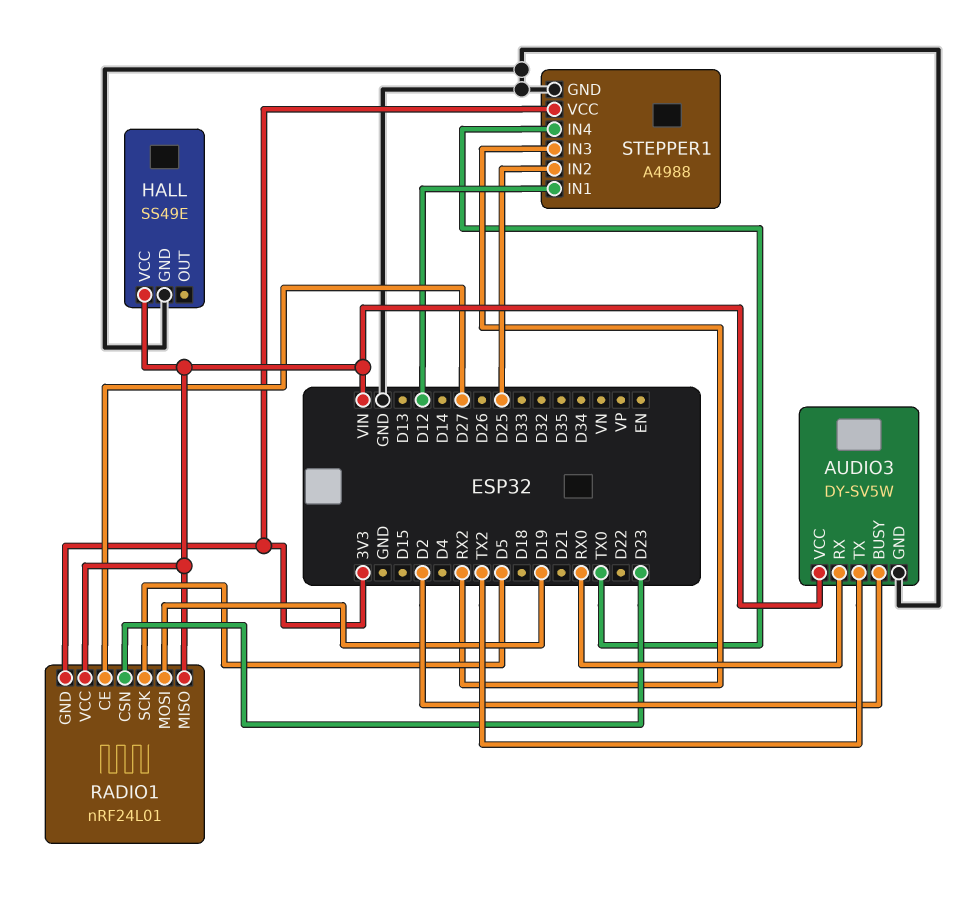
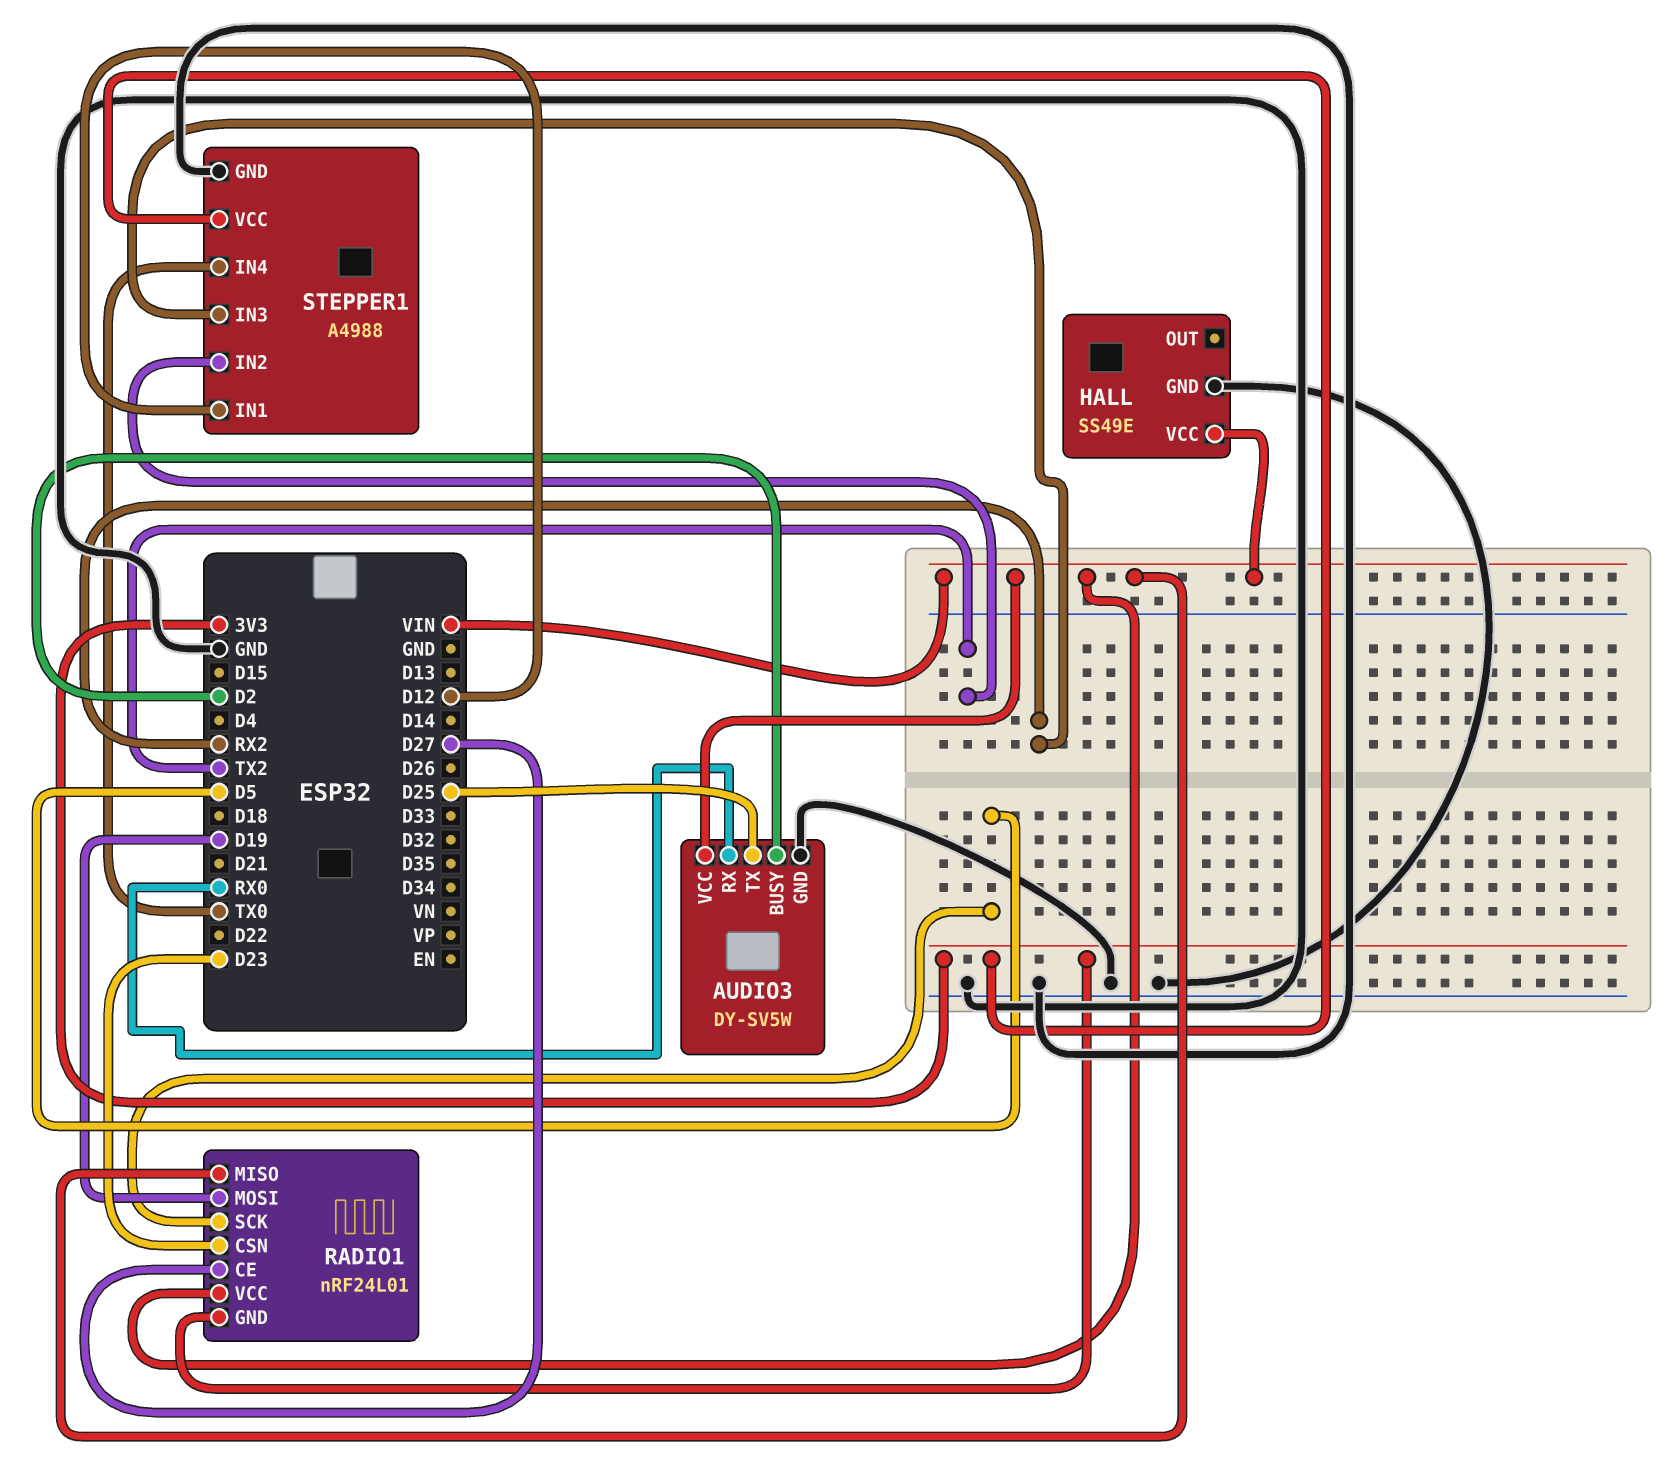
AUDIO3 pin TX: TX2 -> D25
STEPPER1 pin IN2: D25 -> TX2

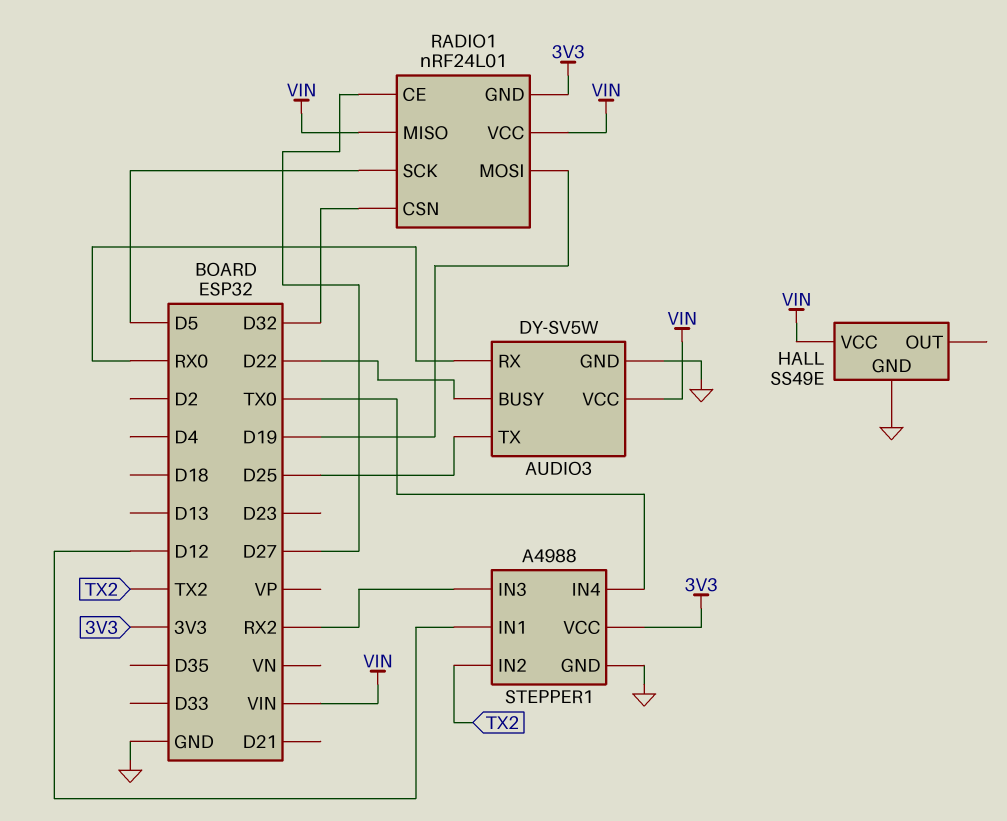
AUDIO3 pin BUSY: D2 -> D22
RADIO1 pin CSN: D23 -> D32

